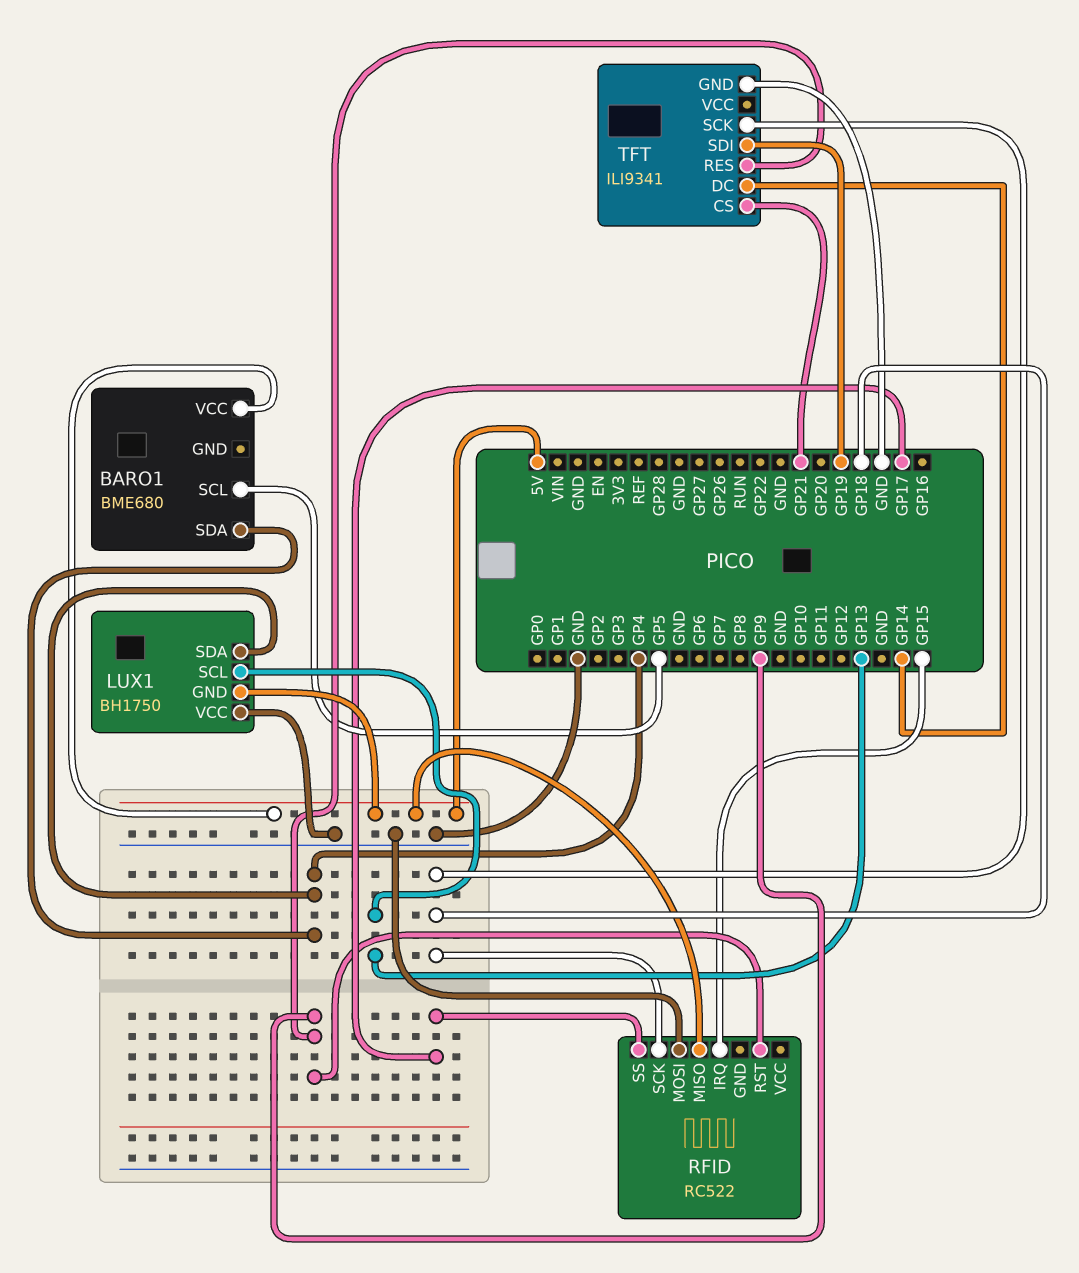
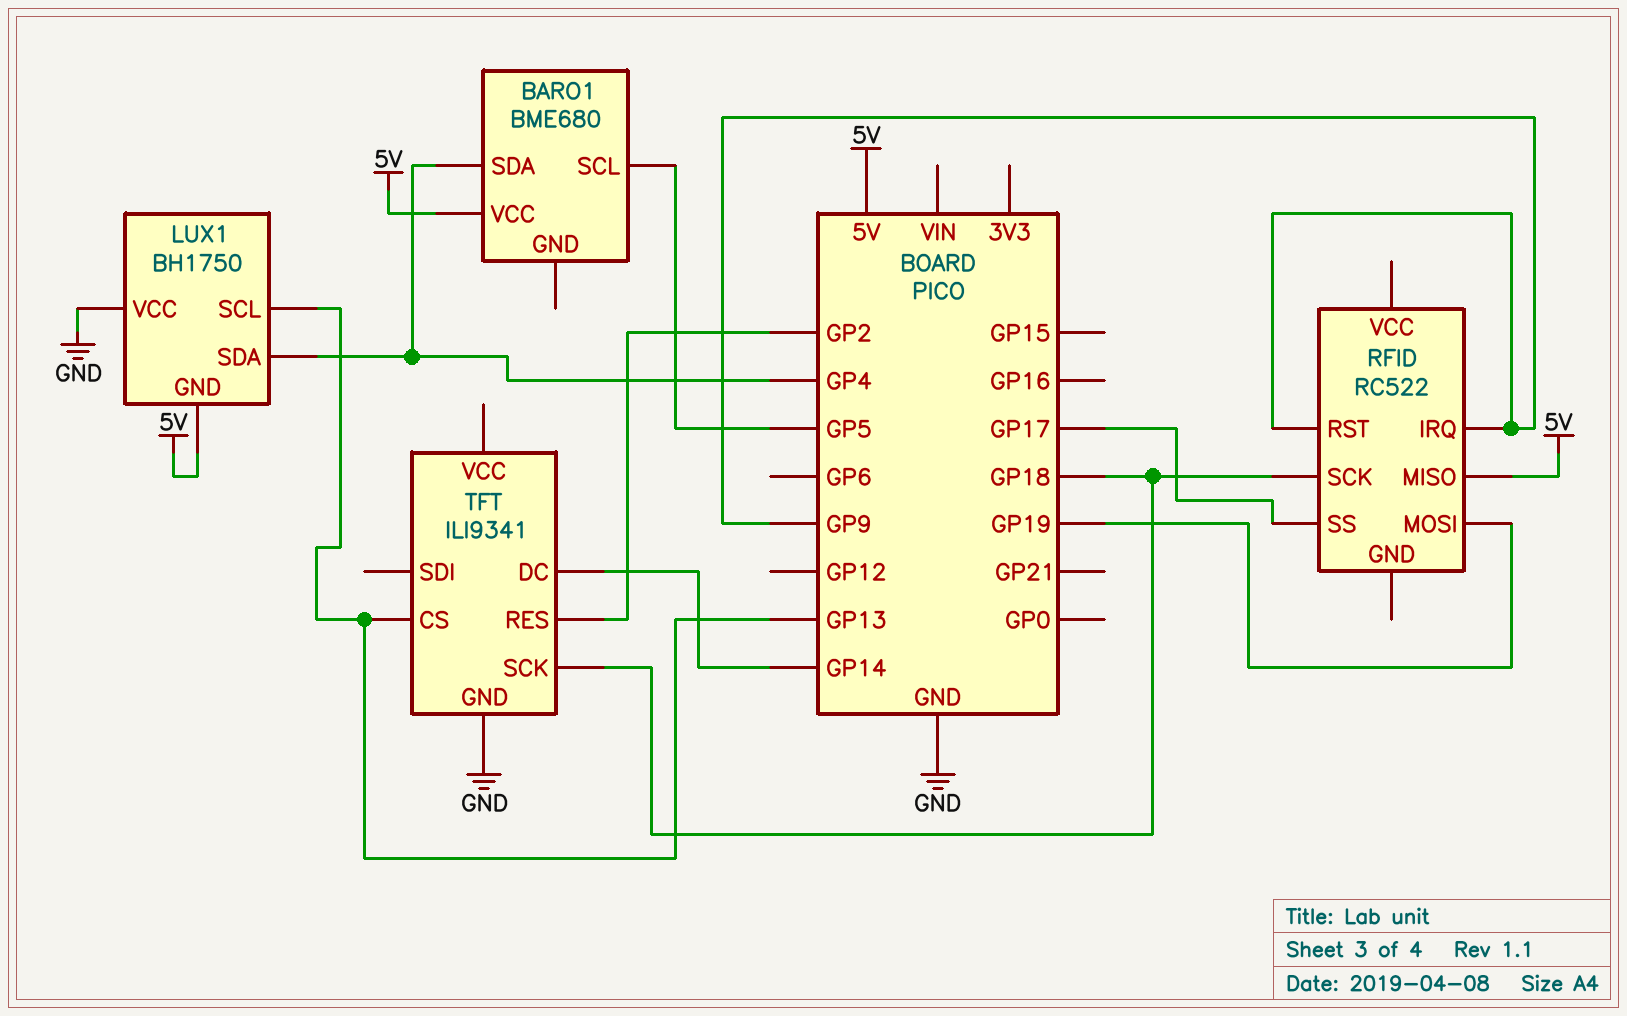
RFID pin IRQ: GP15 -> GP9
RFID pin MOSI: GND -> GP19
TFT pin CS: GP21 -> GP13
TFT pin RES: GP9 -> GP2
TFT pin SDI: GP19 -> none

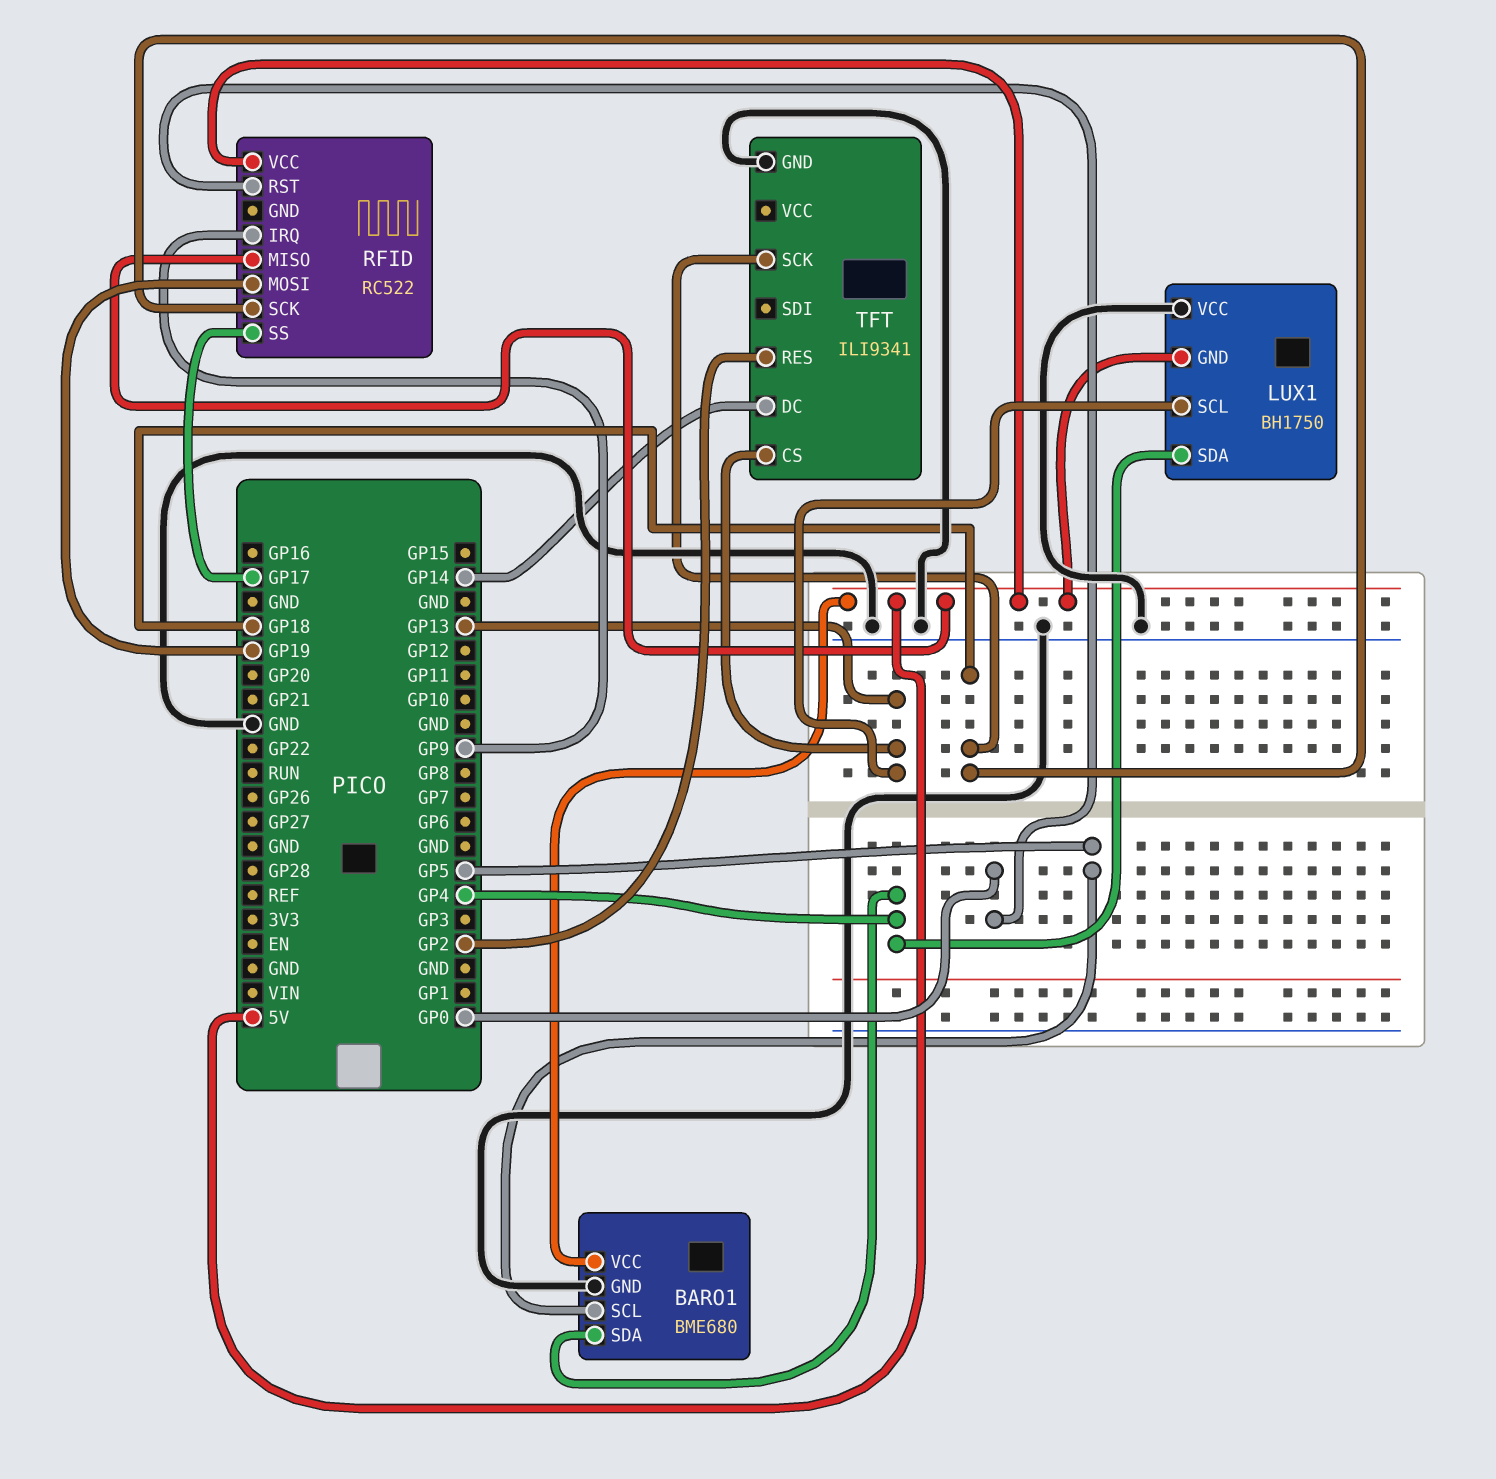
BARO1 pin GND: none -> GND
RFID pin RST: GP9 -> GP0
RFID pin VCC: none -> 5V

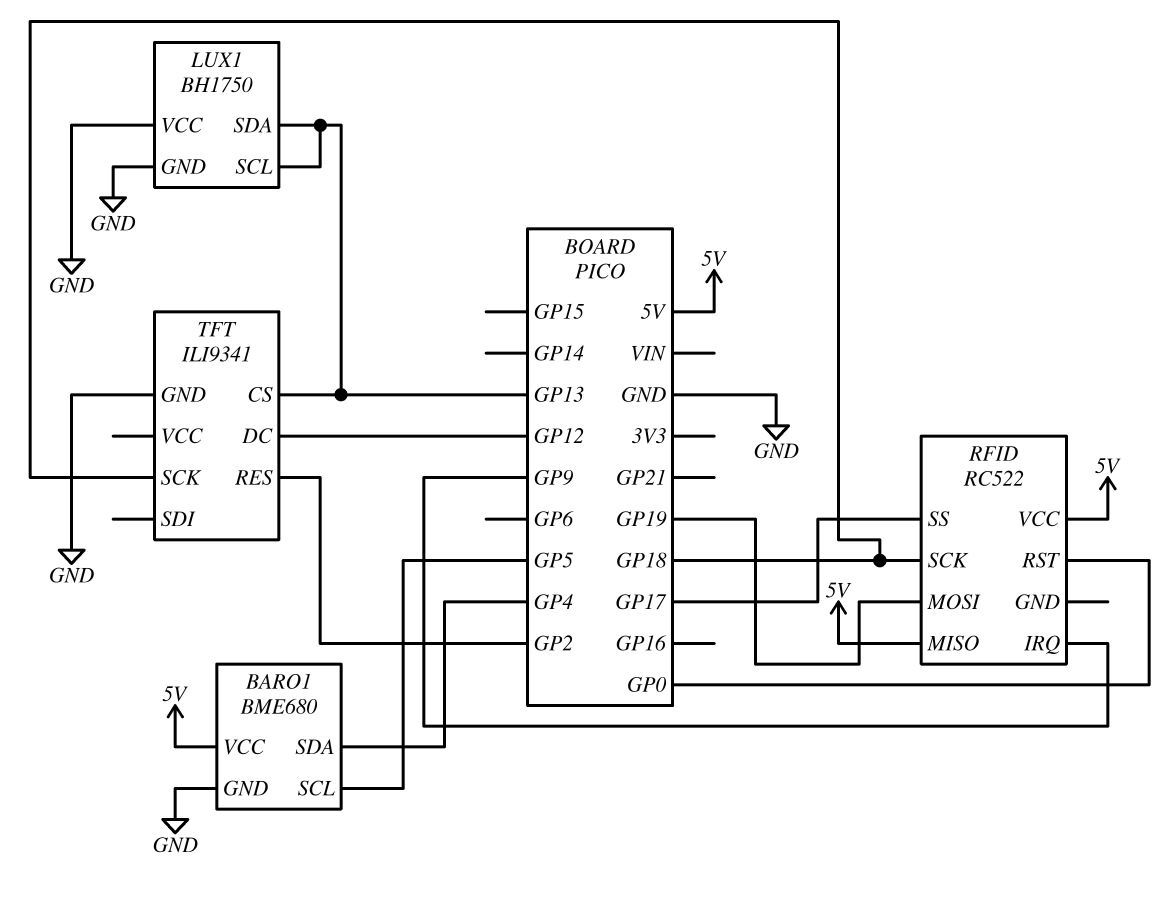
LUX1 pin GND: 5V -> GND
LUX1 pin SDA: GP4 -> GP13
TFT pin DC: GP14 -> GP12

